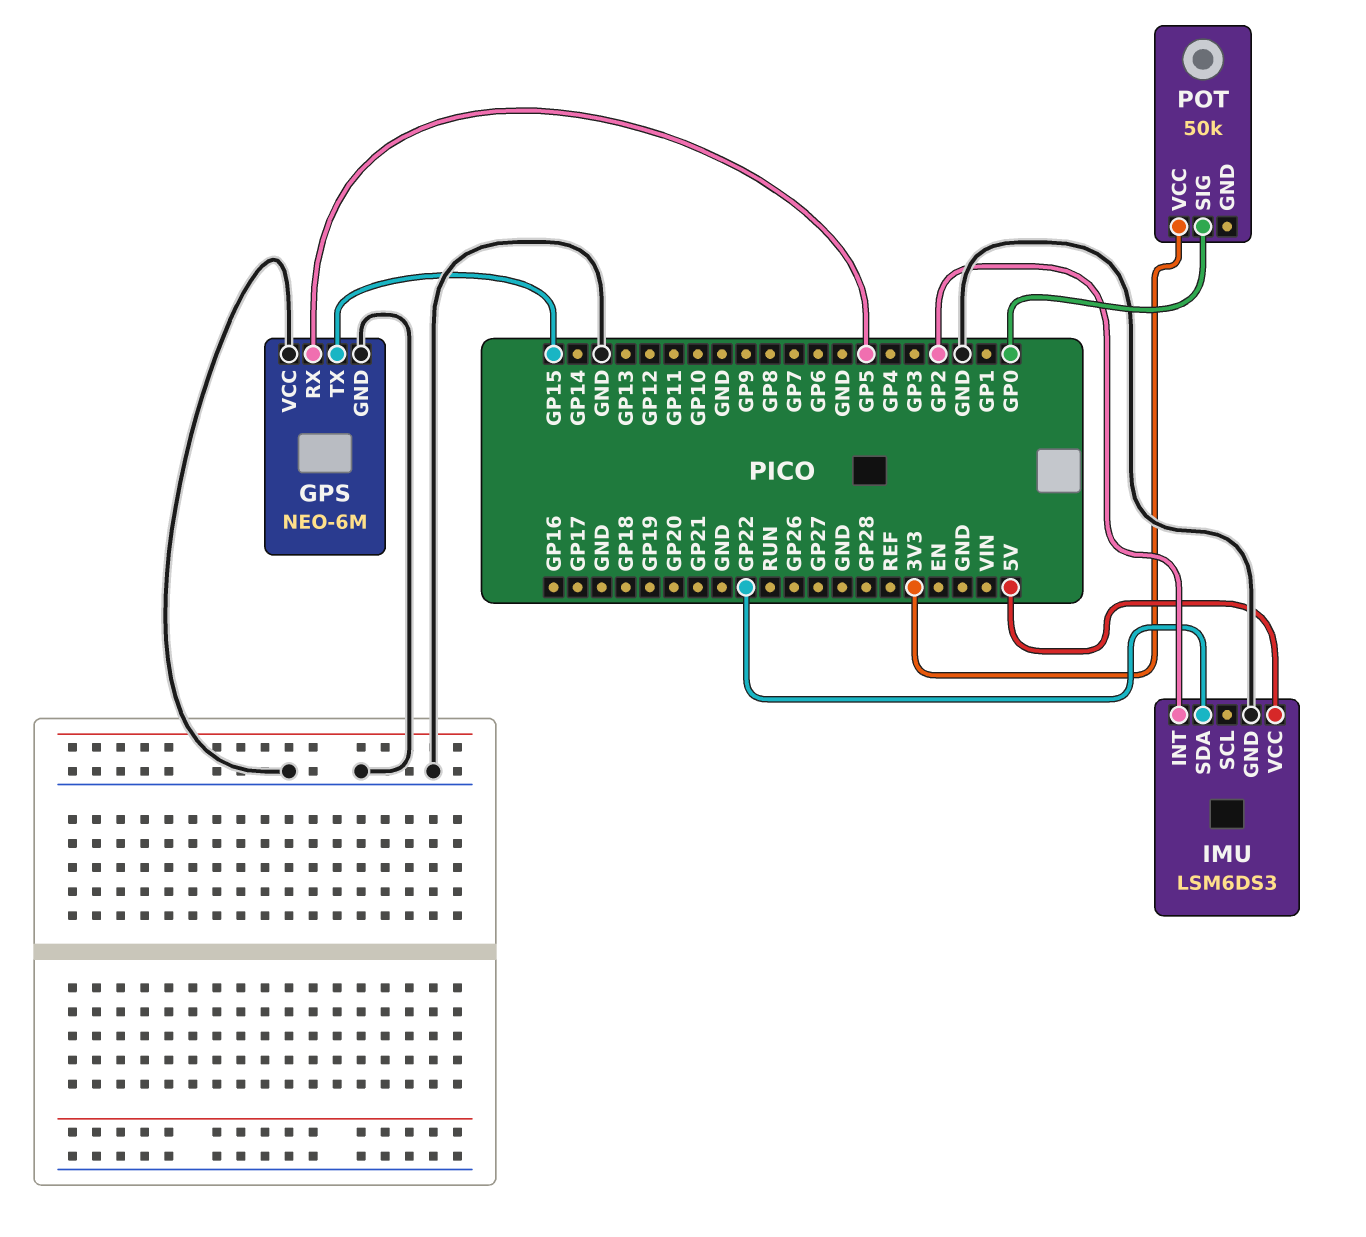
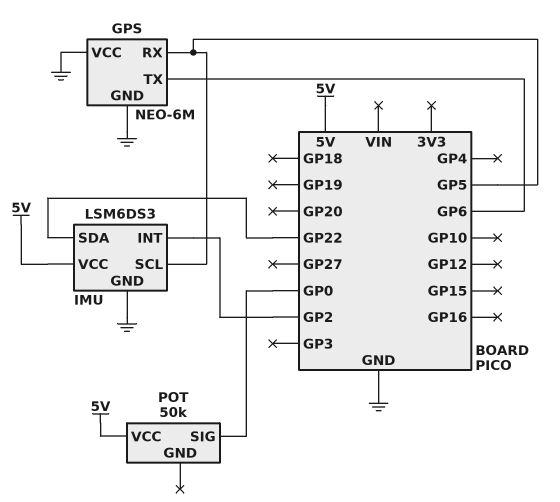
GPS pin TX: GP15 -> GP6
IMU pin SCL: none -> GP5
POT pin VCC: 3V3 -> 5V

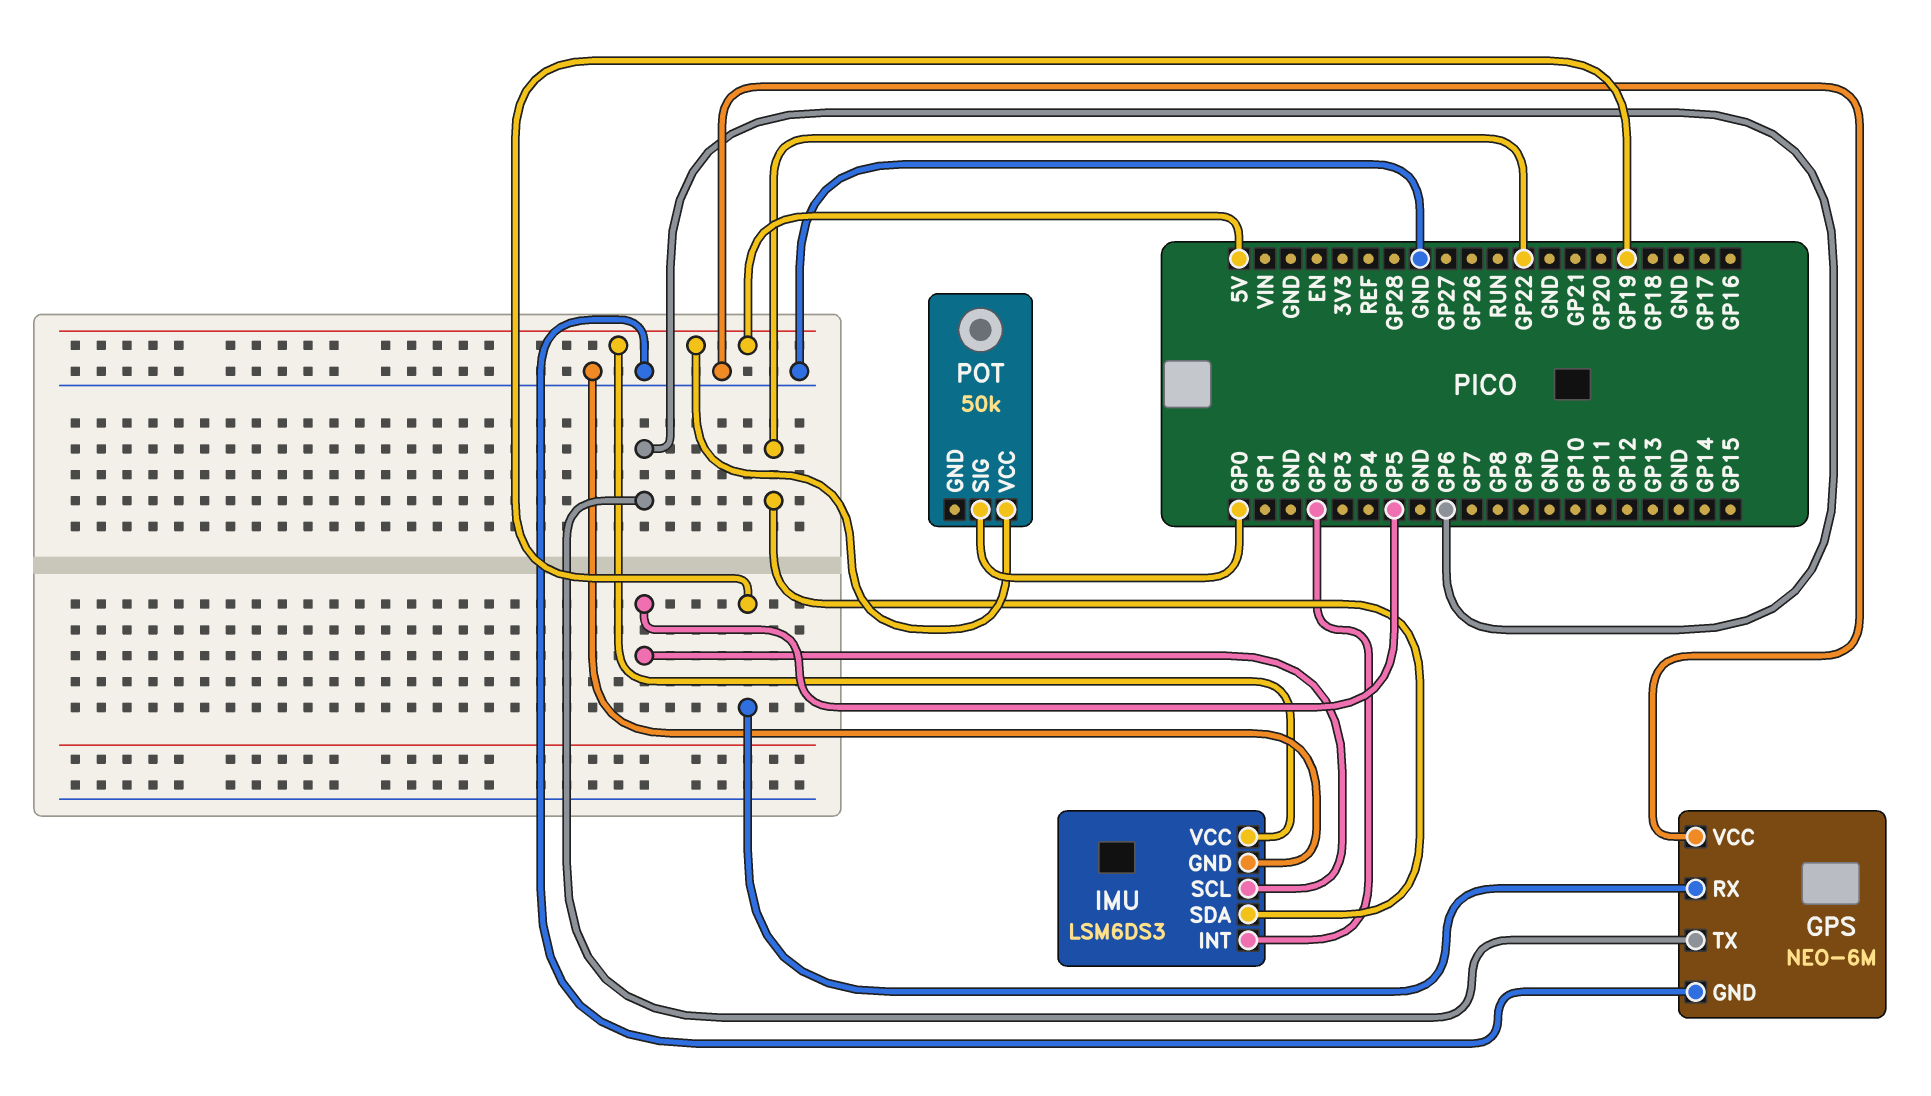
GPS pin RX: GP5 -> GP19

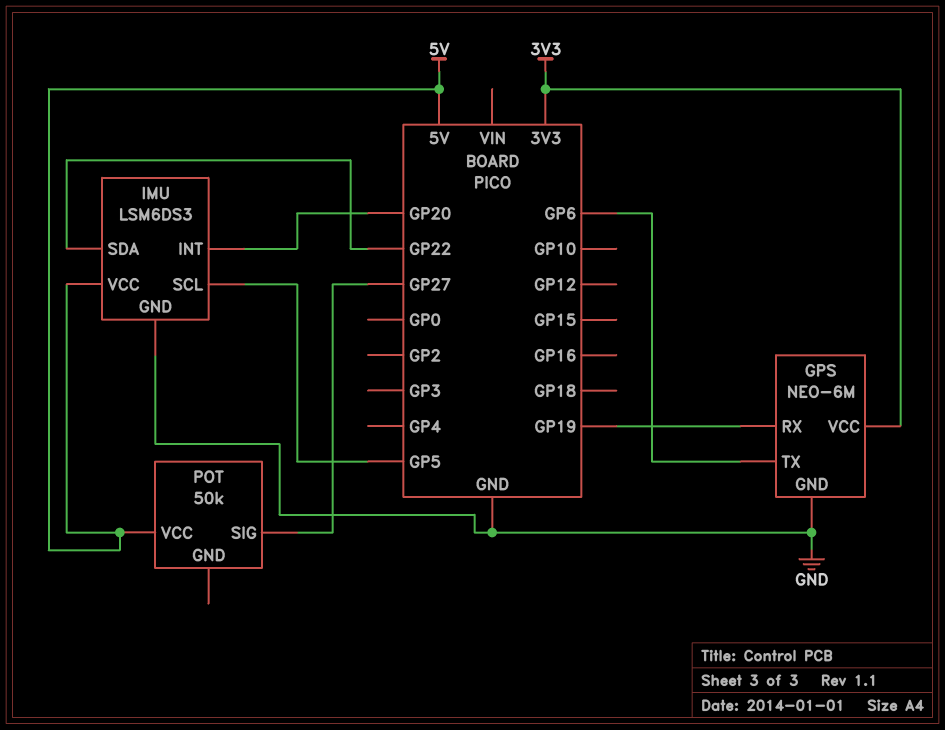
GPS pin VCC: GND -> 3V3
IMU pin INT: GP2 -> GP20
POT pin SIG: GP0 -> GP27

